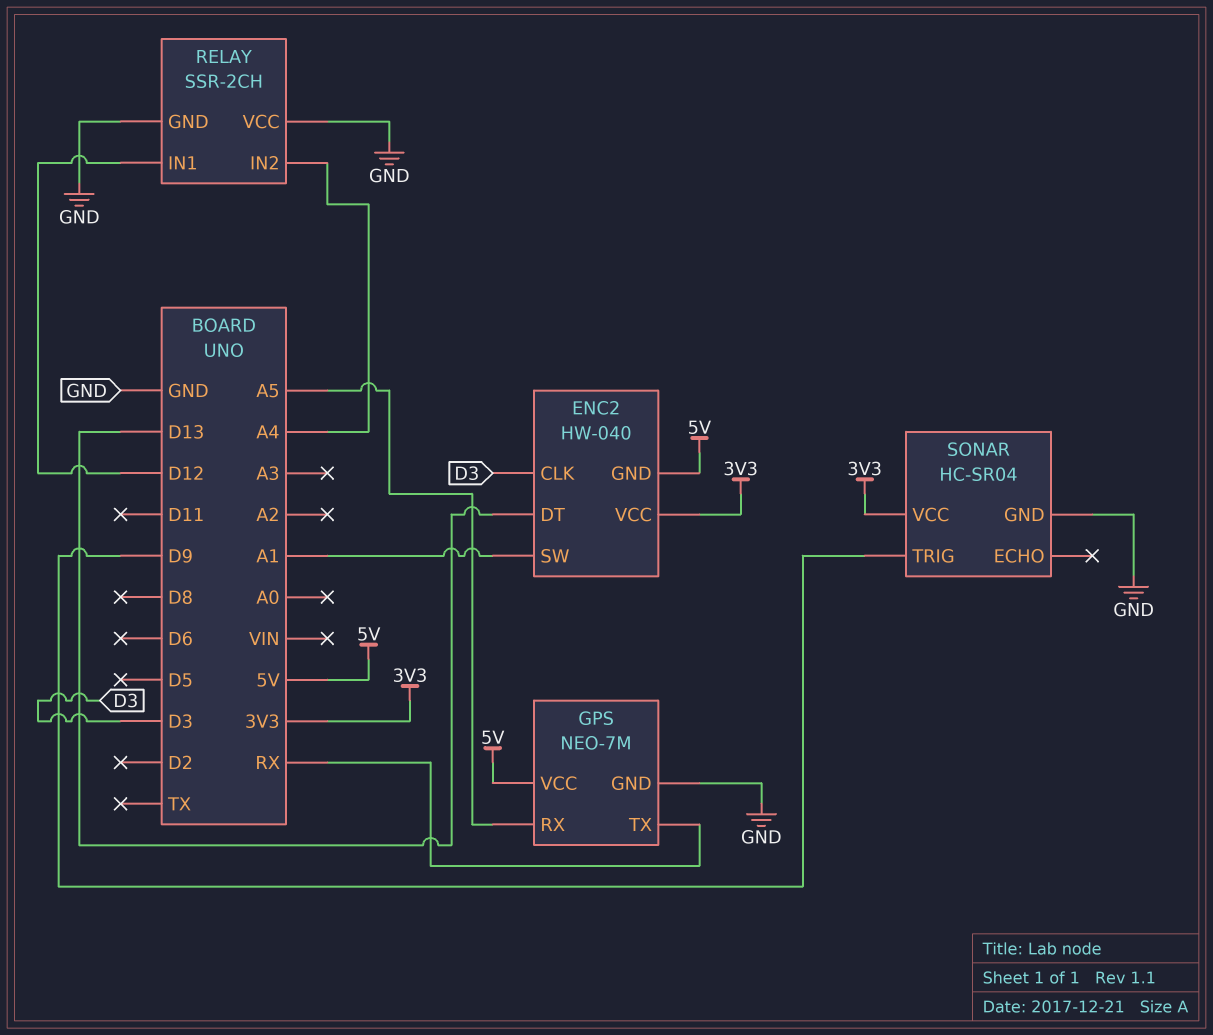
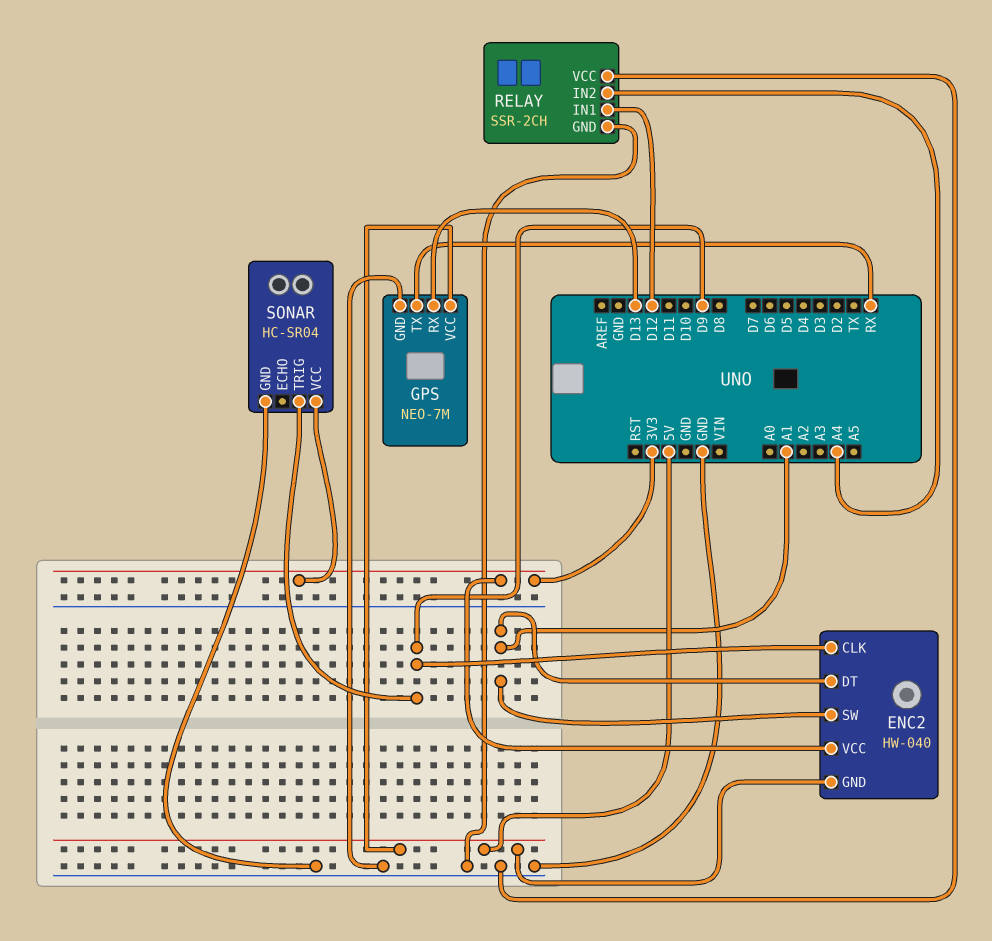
ENC2 pin CLK: D3 -> D9
ENC2 pin DT: D13 -> A1
GPS pin RX: A5 -> D13

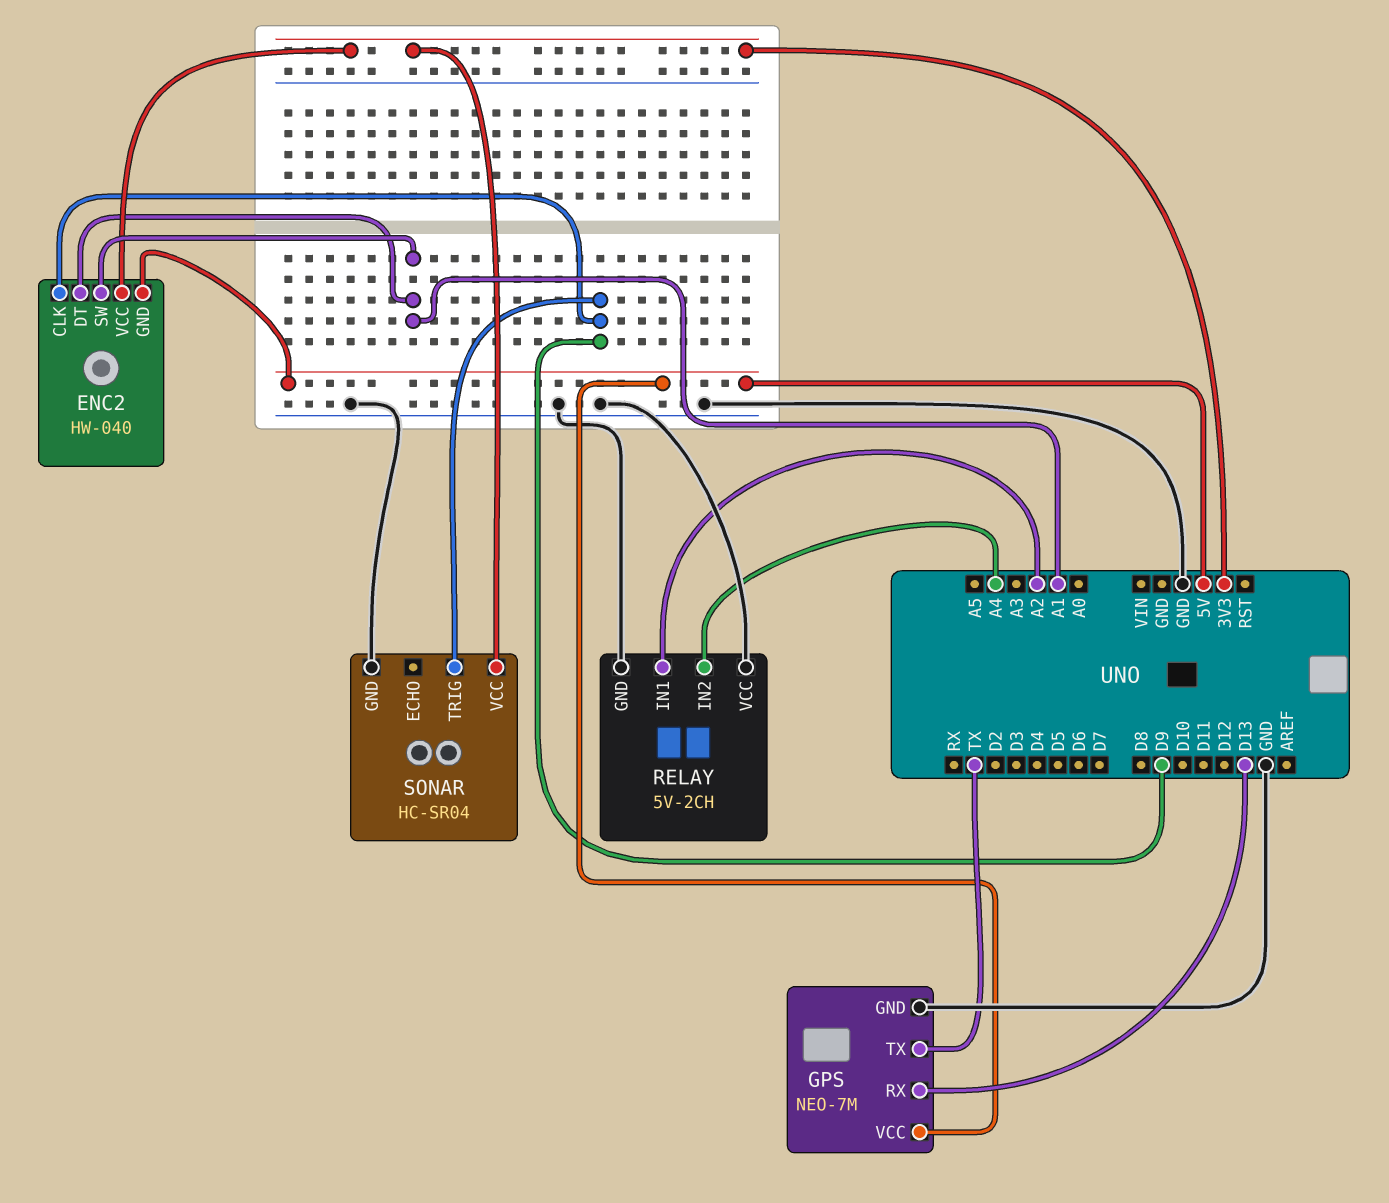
GPS pin TX: RX -> TX
RELAY: SSR-2CH -> 5V-2CH
RELAY pin IN1: D12 -> A2

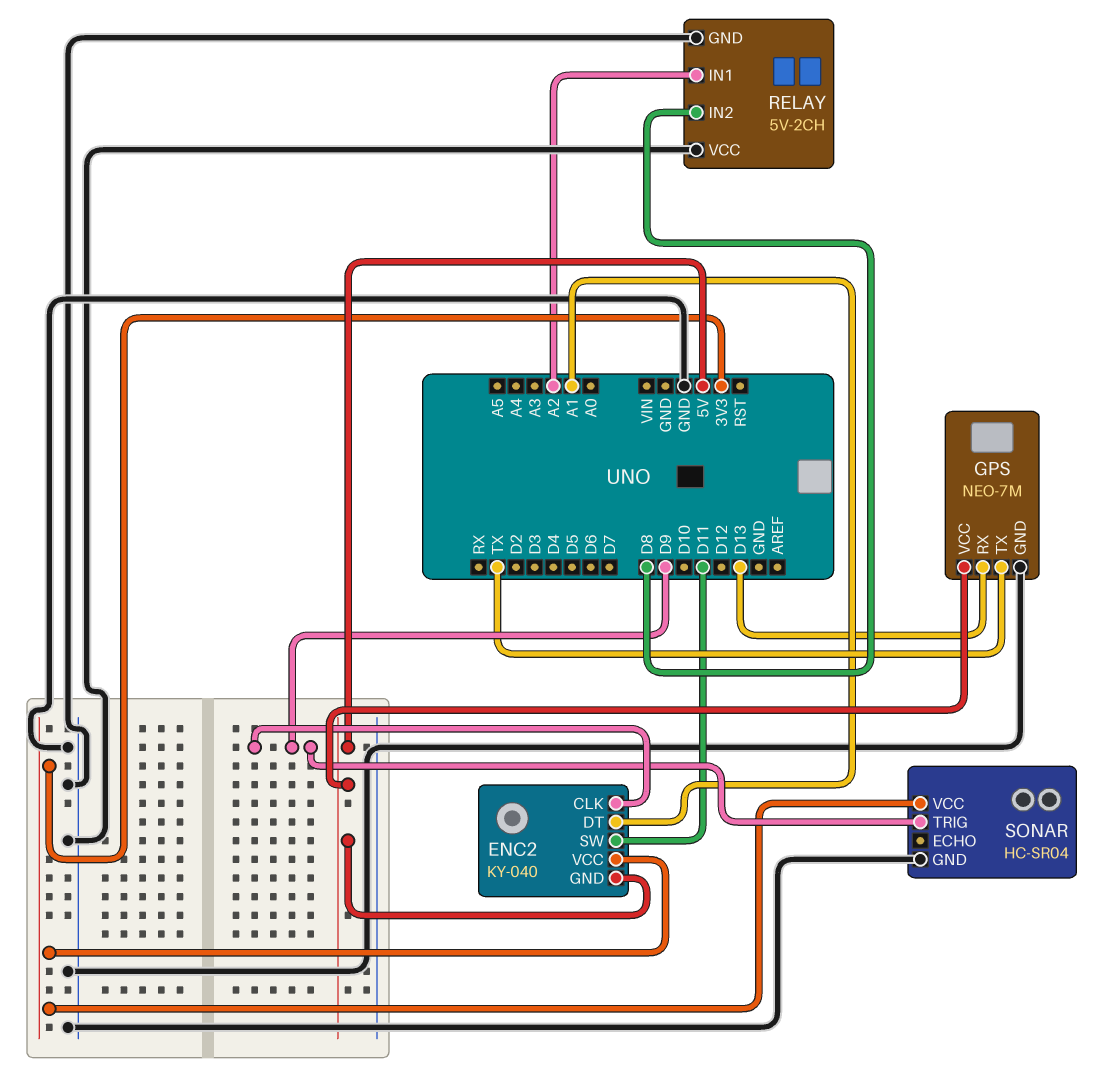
ENC2: HW-040 -> KY-040
ENC2 pin SW: A1 -> D11
RELAY pin IN2: A4 -> D8

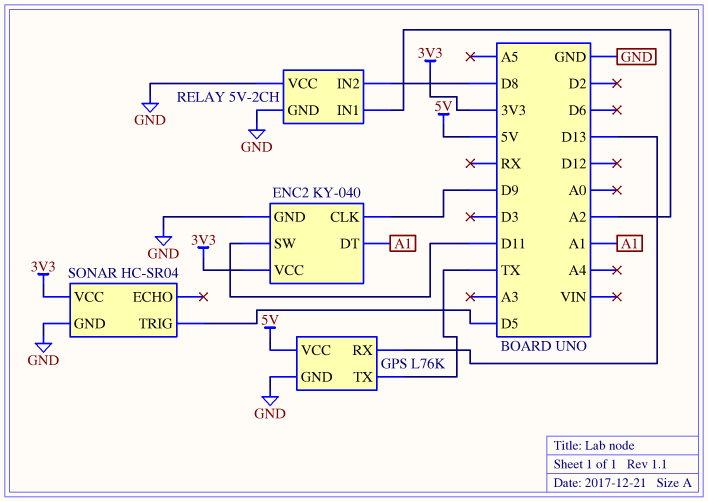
ENC2 pin GND: 5V -> GND
GPS: NEO-7M -> L76K
SONAR pin TRIG: D9 -> D5

